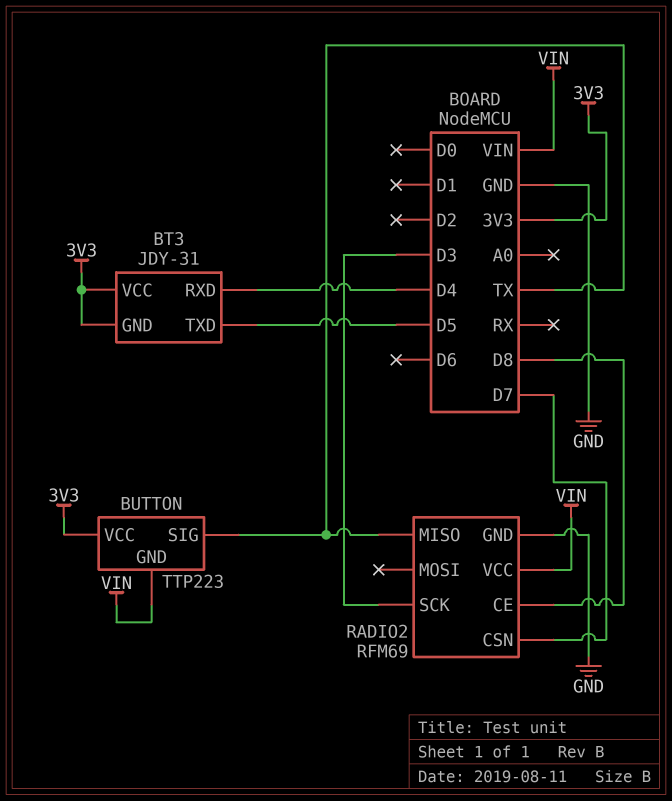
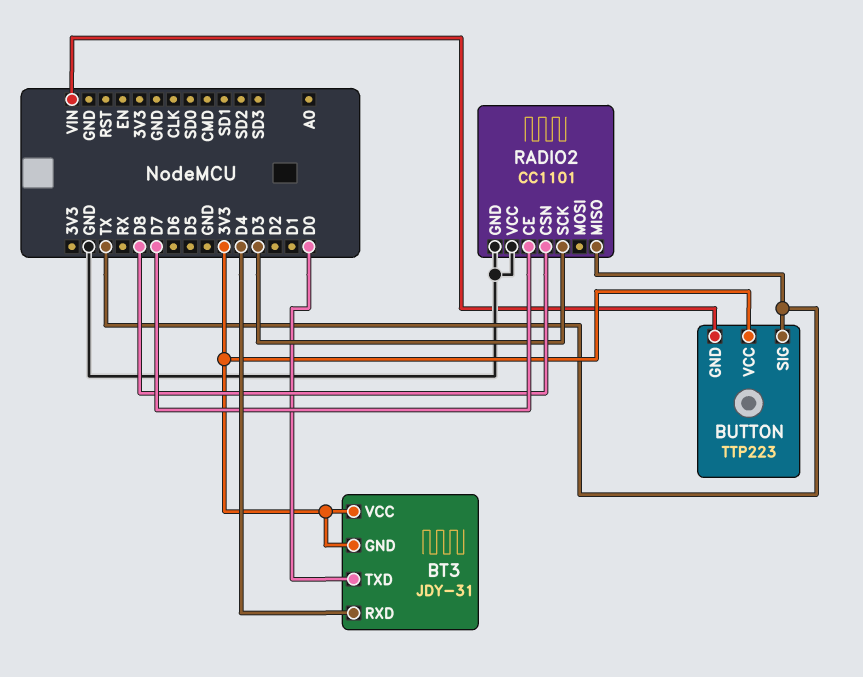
BT3 pin TXD: D5 -> D0
RADIO2: RFM69 -> CC1101
RADIO2 pin CE: D8 -> D7
RADIO2 pin CSN: D7 -> D8
RADIO2 pin VCC: VIN -> GND

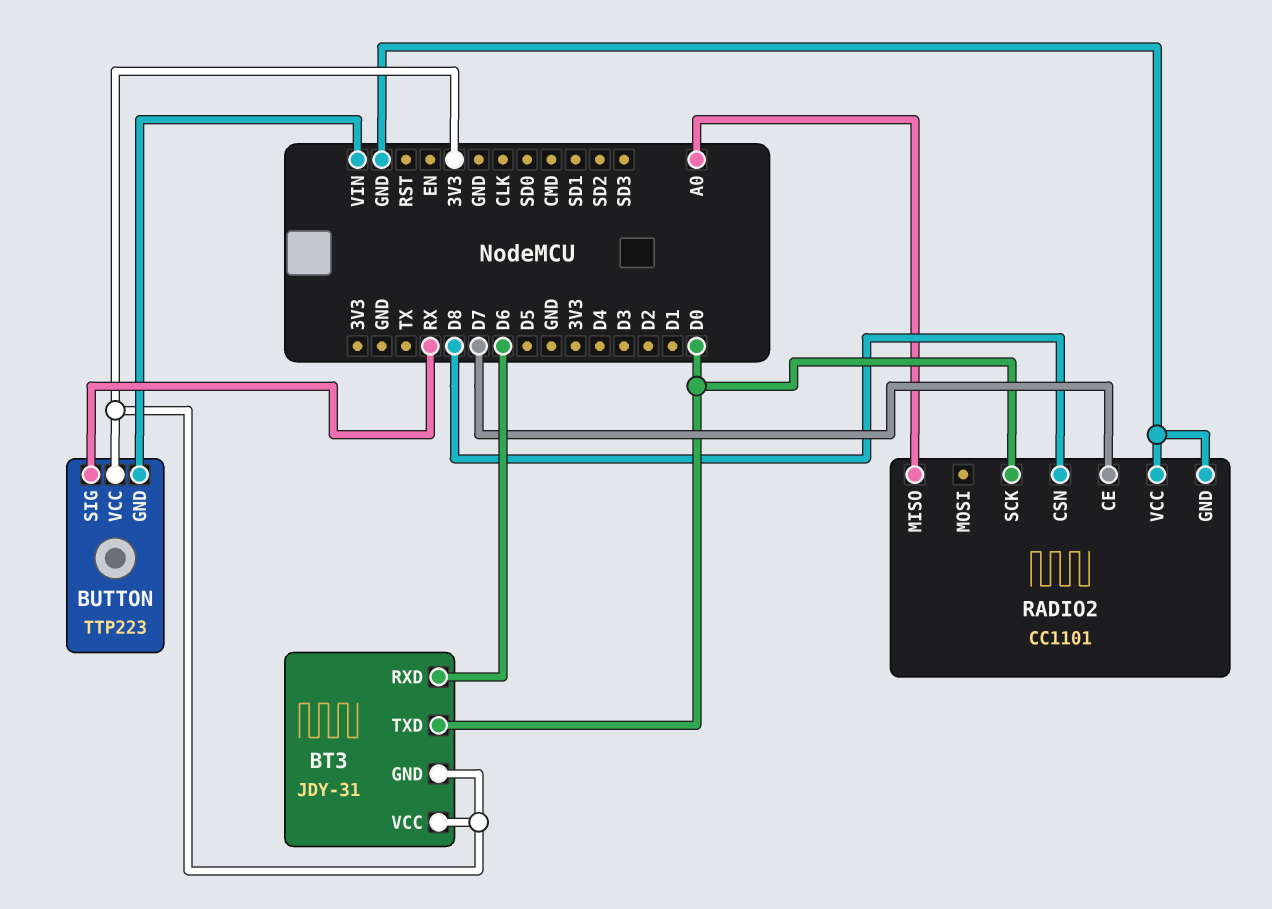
BT3 pin RXD: D4 -> D6
BUTTON pin SIG: TX -> RX
RADIO2 pin MISO: TX -> A0
RADIO2 pin SCK: D3 -> D0

